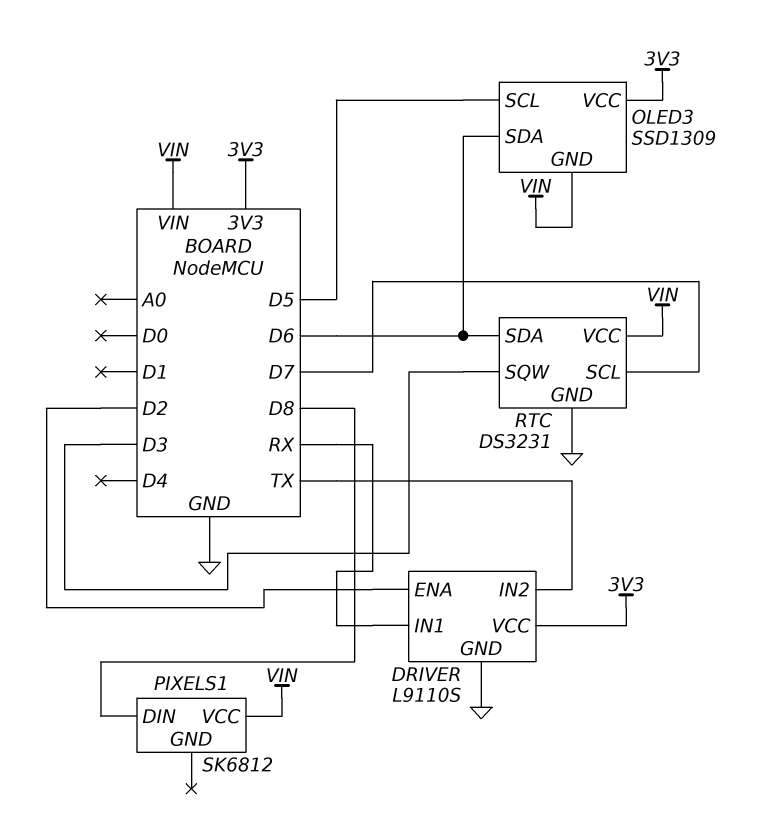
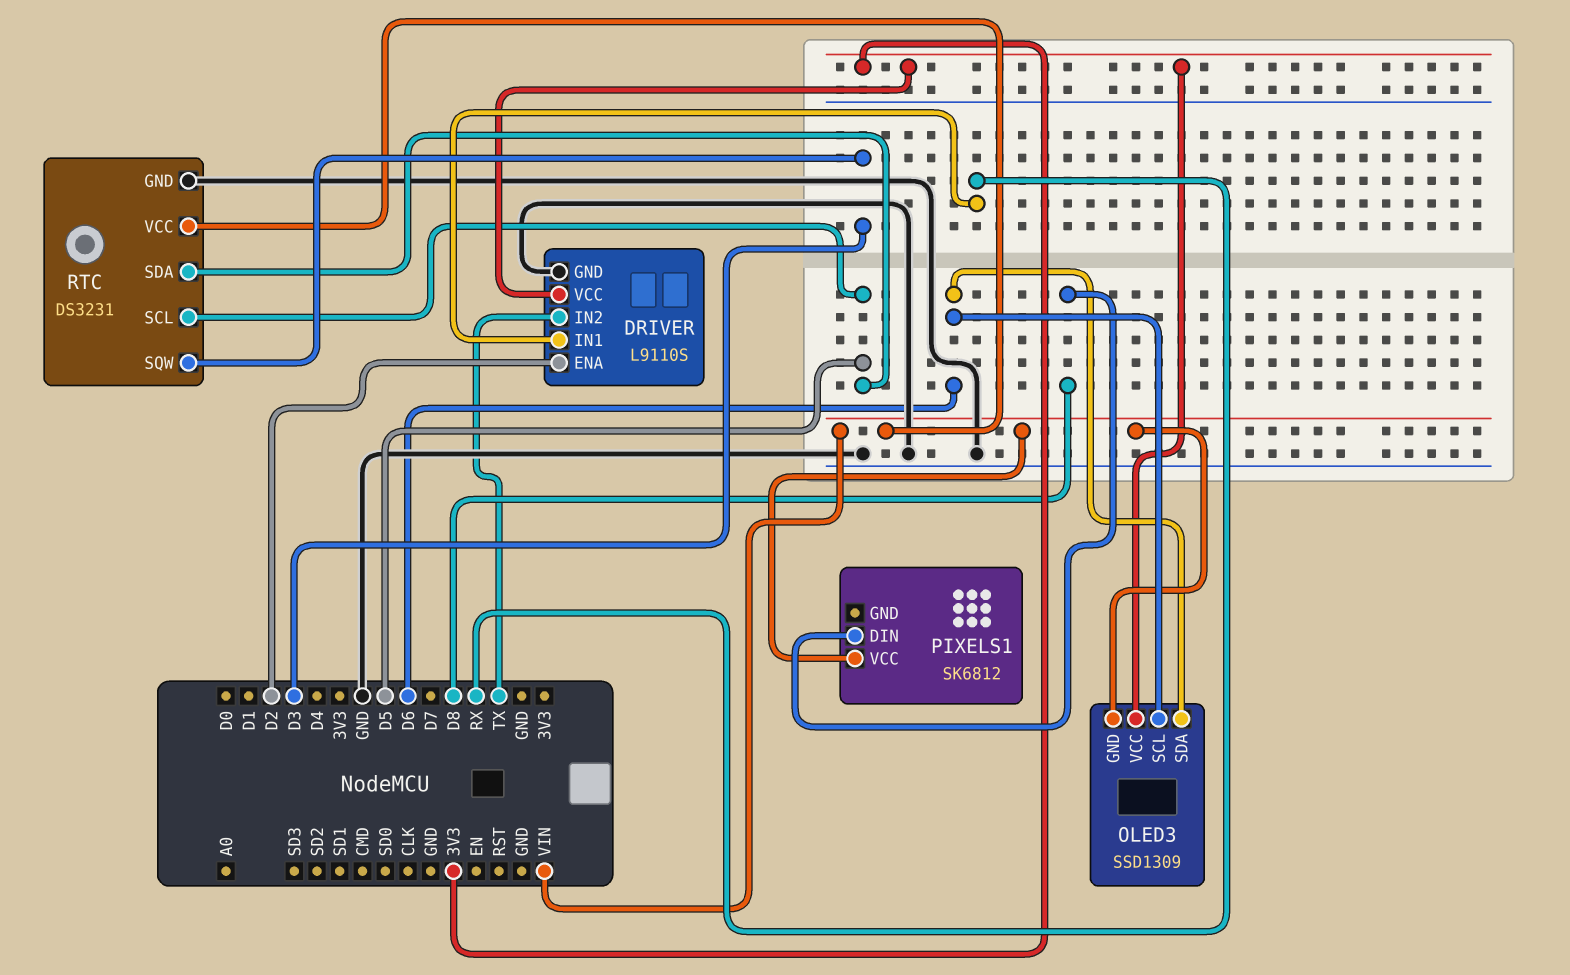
OLED3 pin SCL: D5 -> D6
RTC pin SCL: D7 -> D5
RTC pin SDA: D6 -> D5

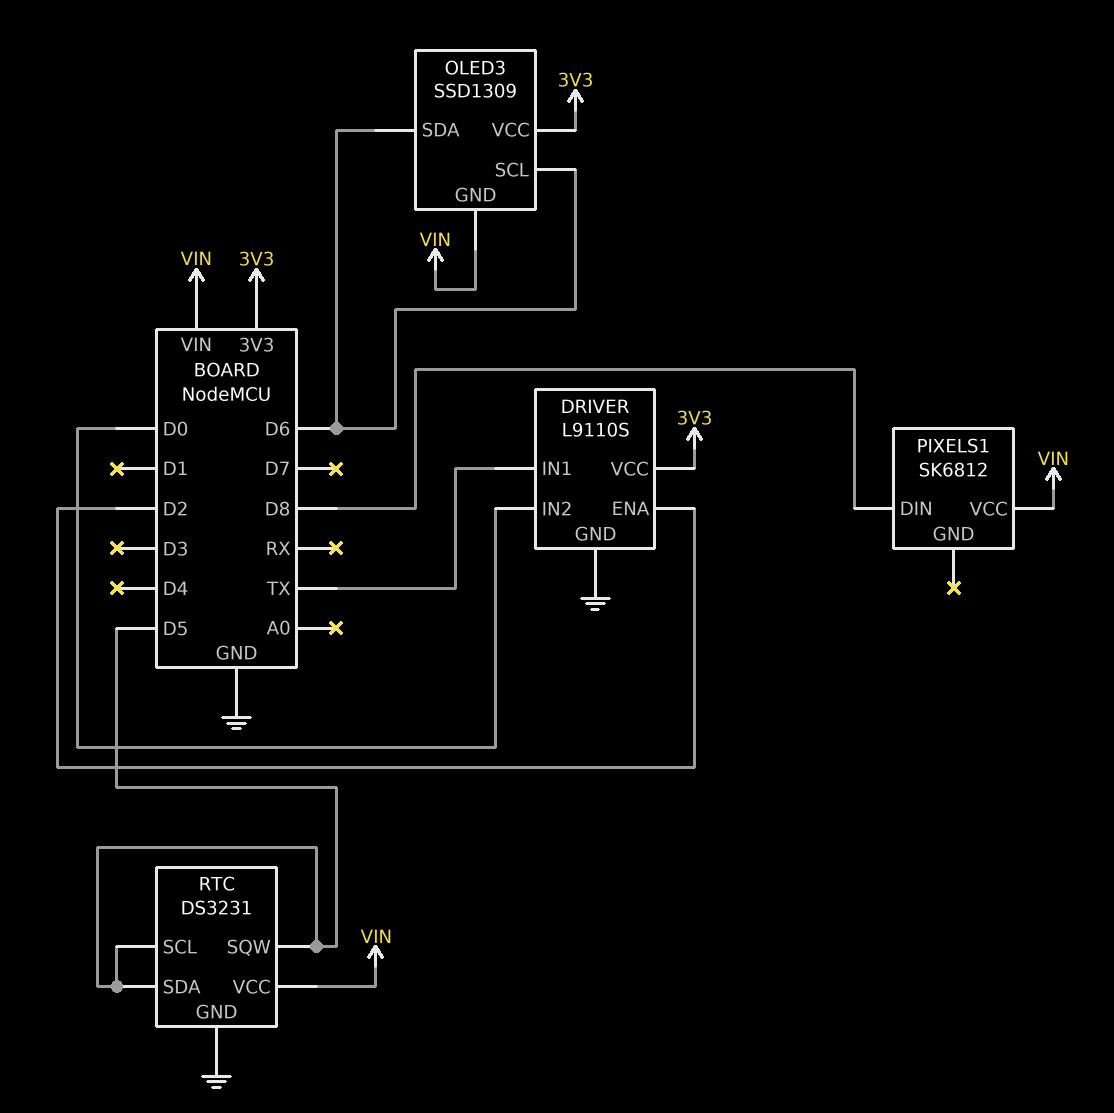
DRIVER pin IN1: RX -> TX
DRIVER pin IN2: TX -> D0
RTC pin SQW: D3 -> D5

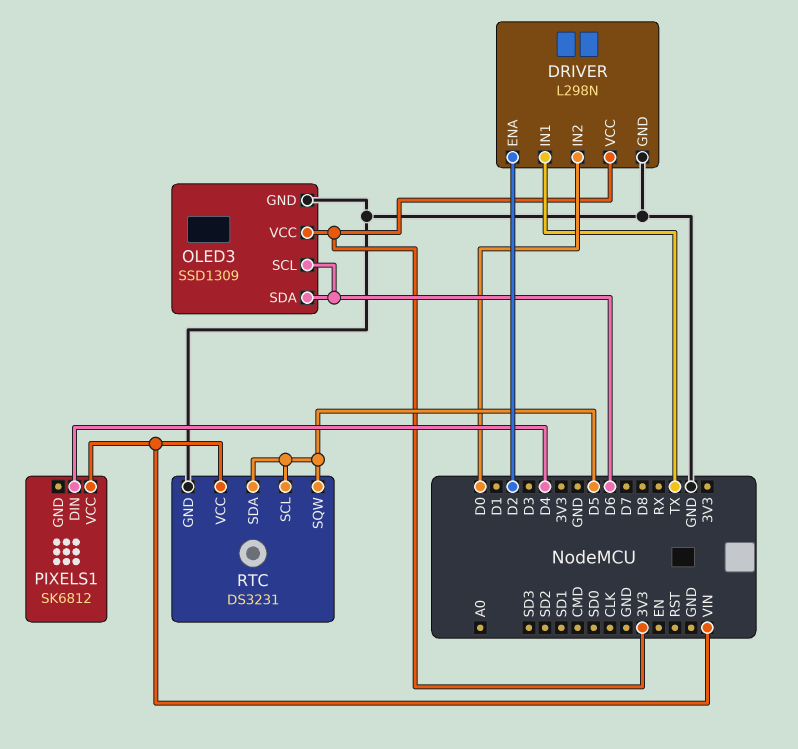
DRIVER: L9110S -> L298N
OLED3 pin GND: VIN -> GND
PIXELS1 pin DIN: D8 -> D4

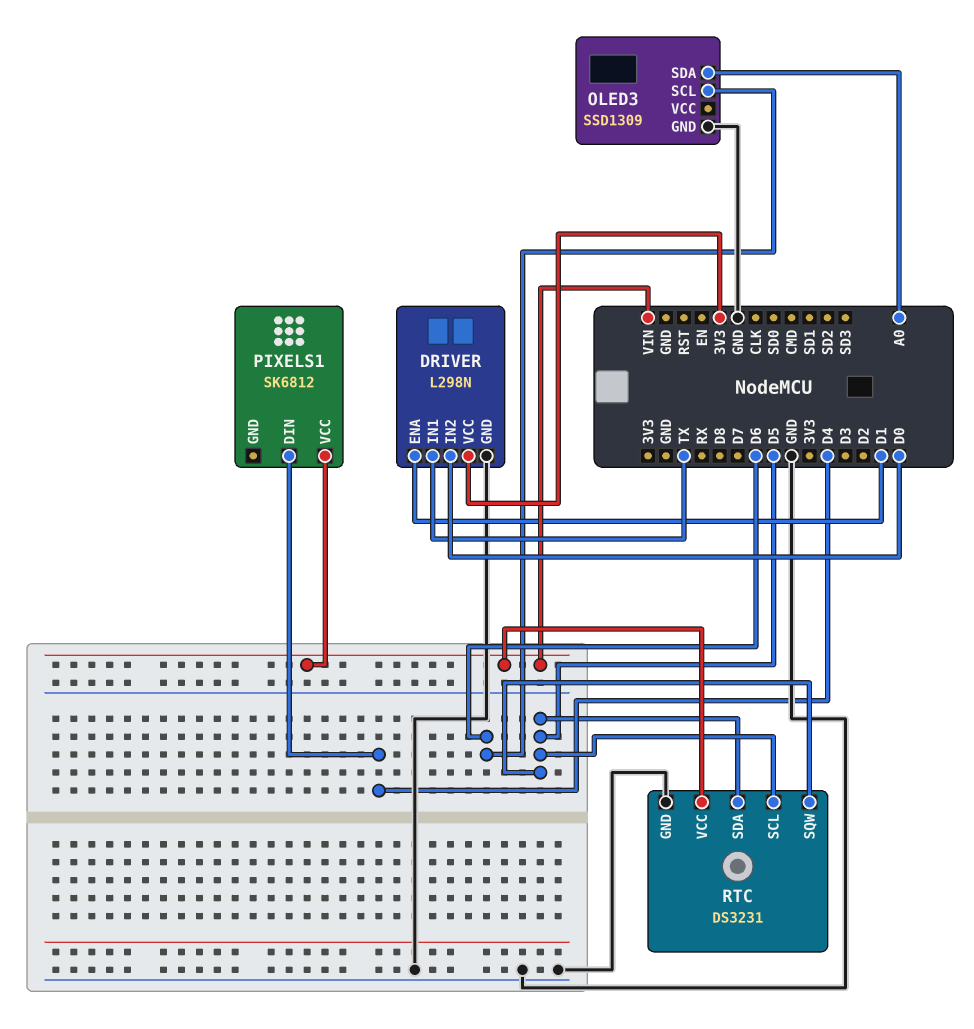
DRIVER pin ENA: D2 -> D1
OLED3 pin SDA: D6 -> A0
OLED3 pin VCC: 3V3 -> none

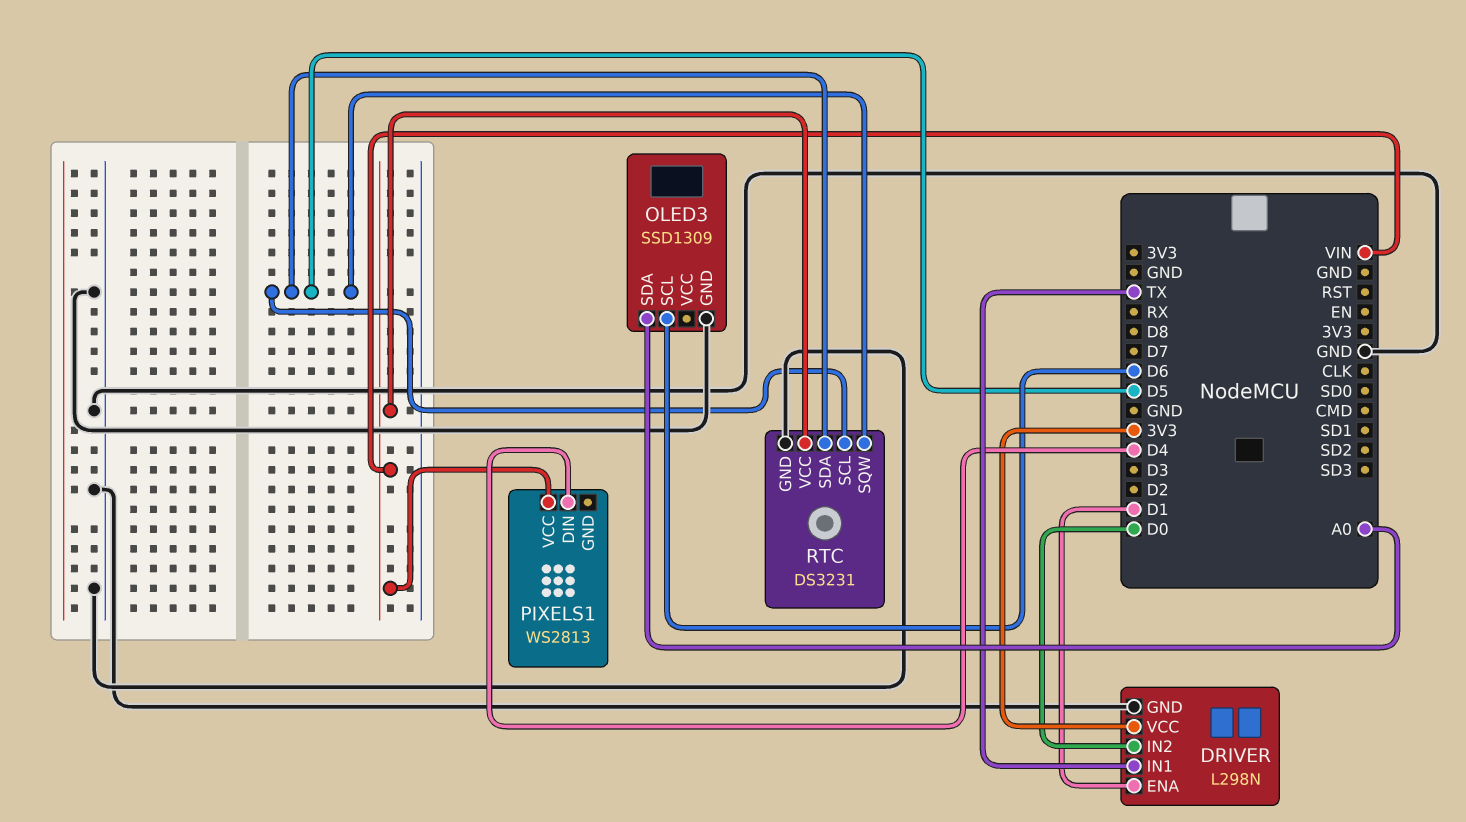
PIXELS1: SK6812 -> WS2813

